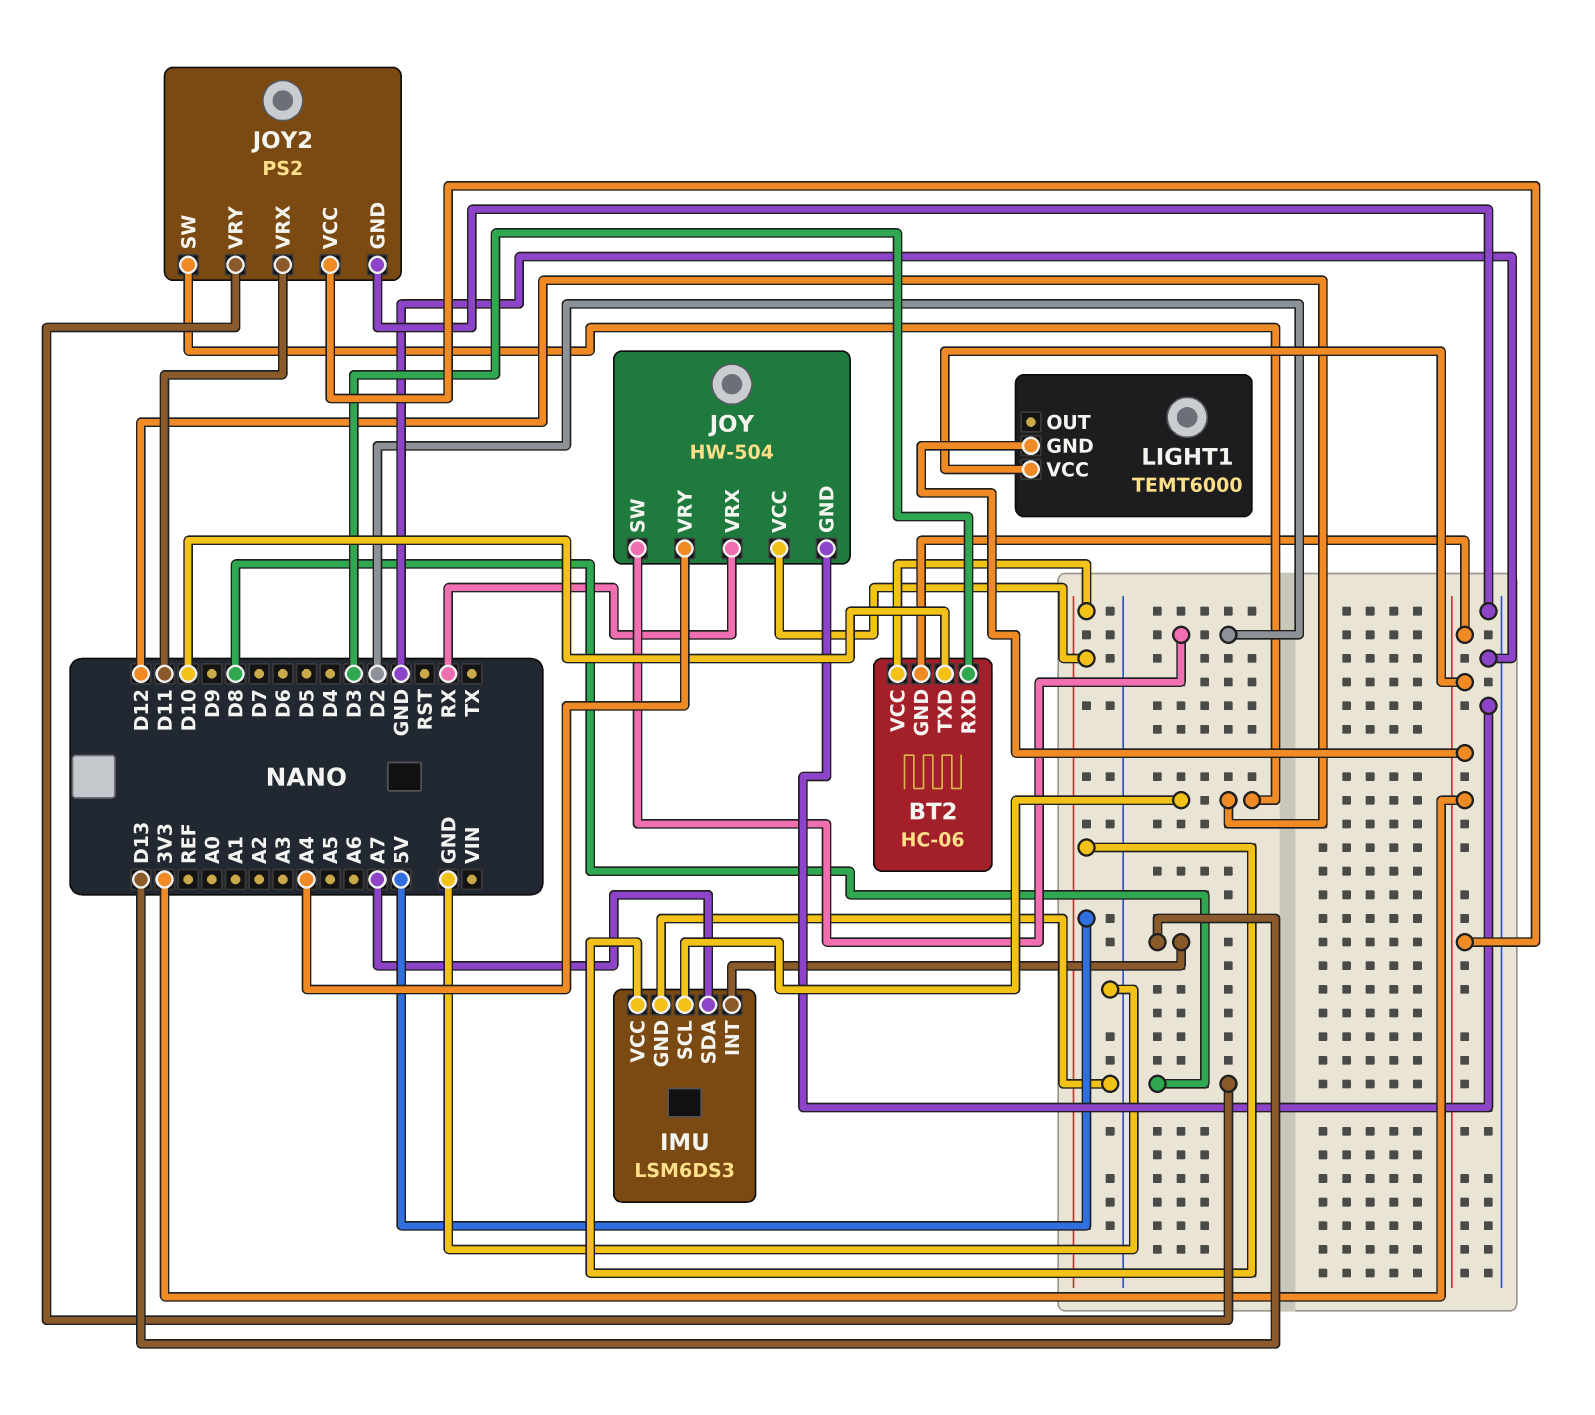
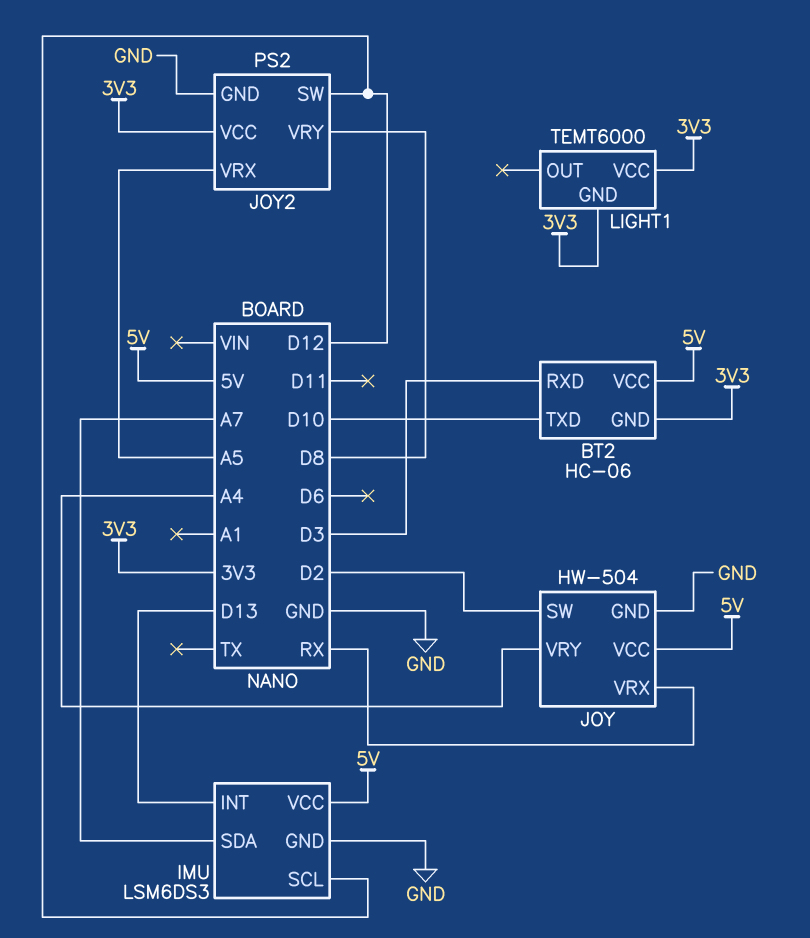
JOY2 pin VRX: D11 -> A5

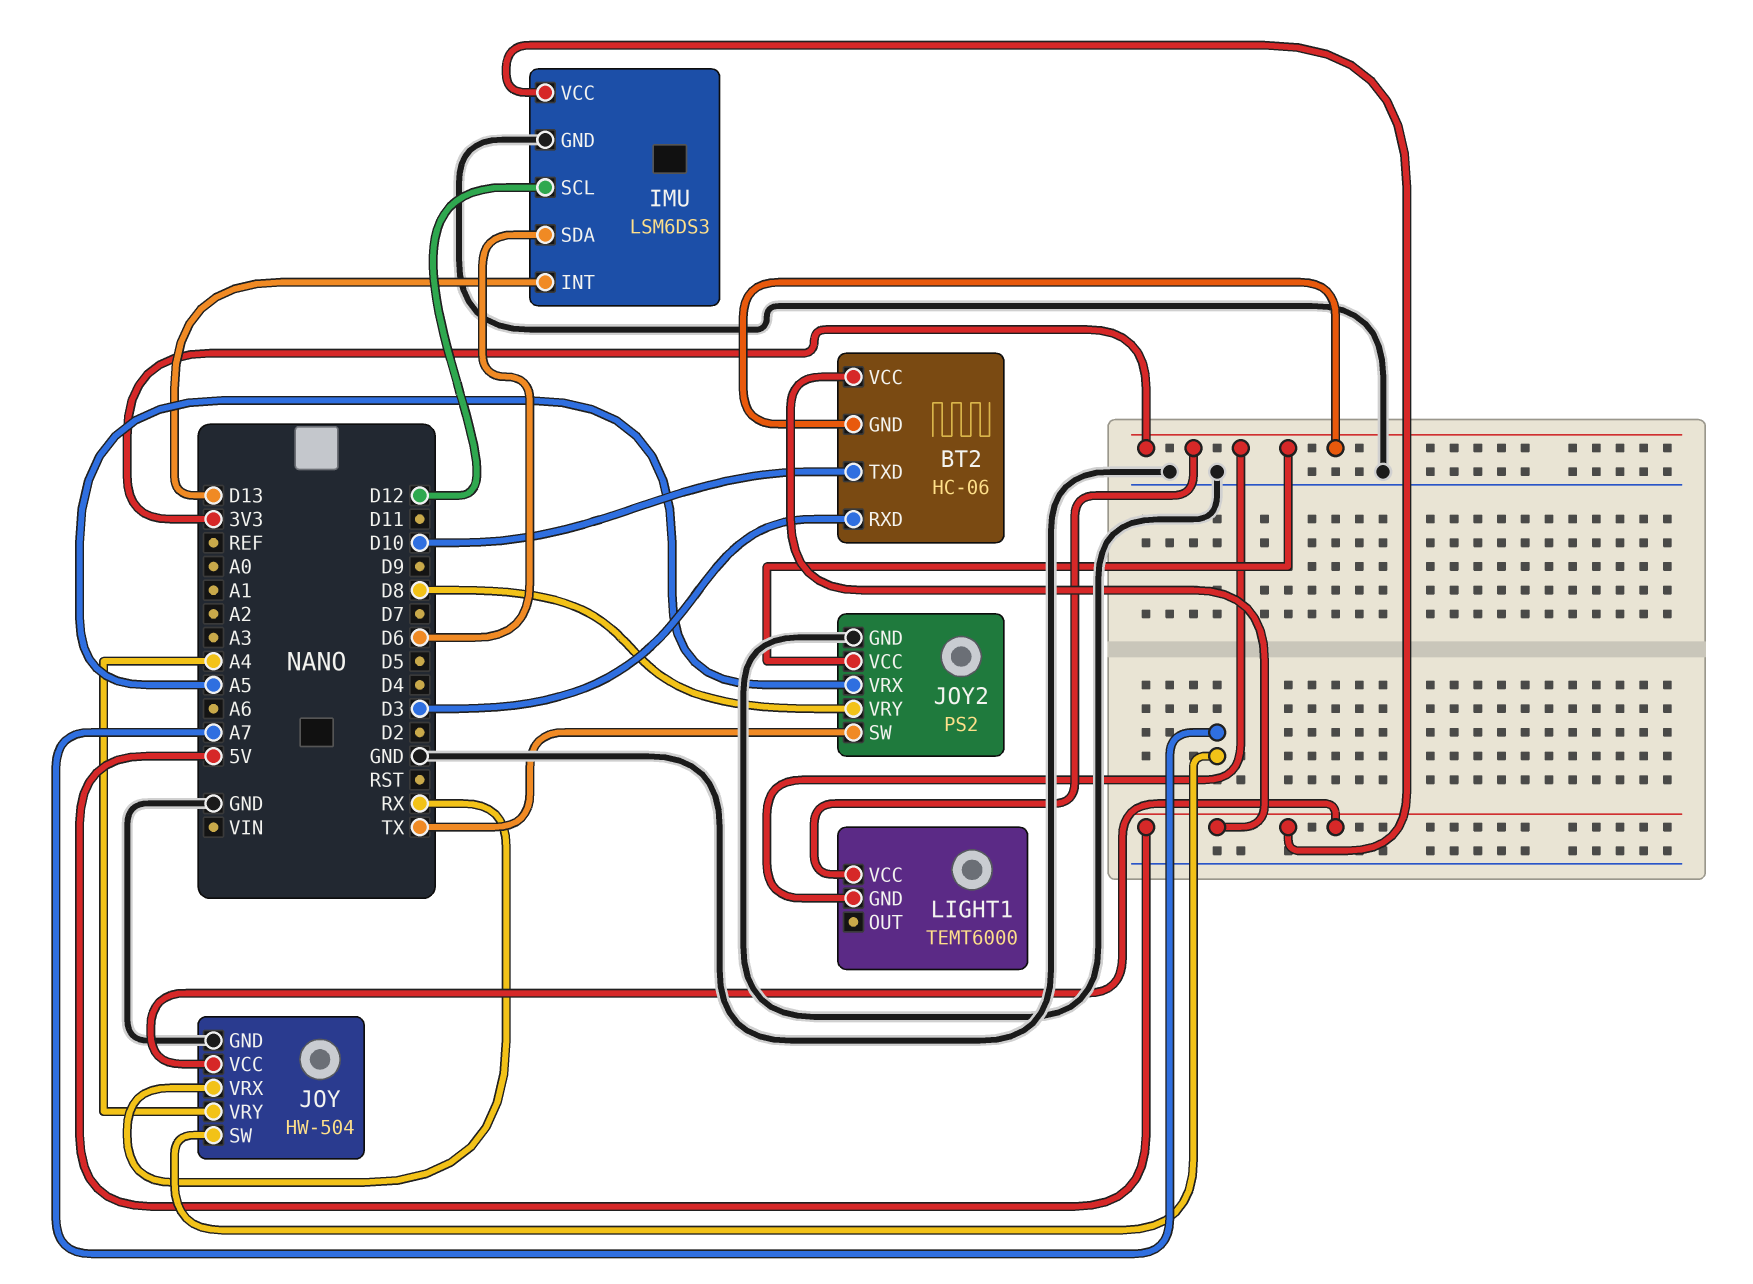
IMU pin SDA: A7 -> D6
JOY pin SW: D2 -> A7
JOY2 pin SW: D12 -> TX

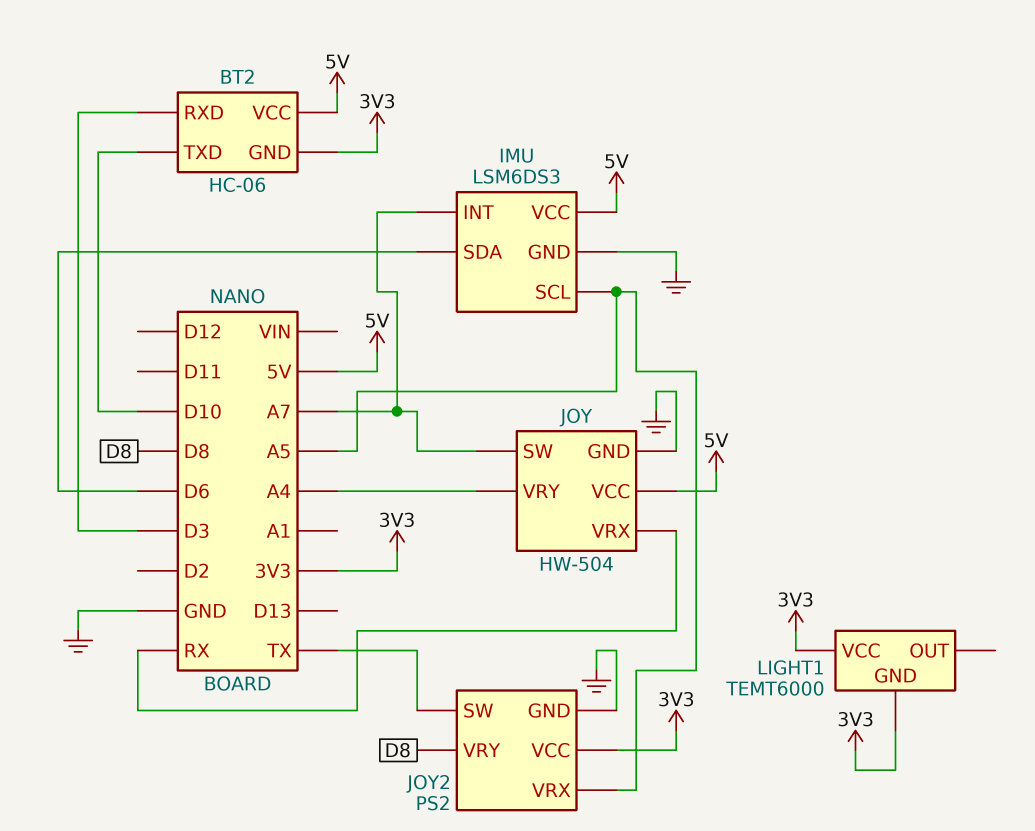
IMU pin INT: D13 -> A7
IMU pin SCL: D12 -> A5

